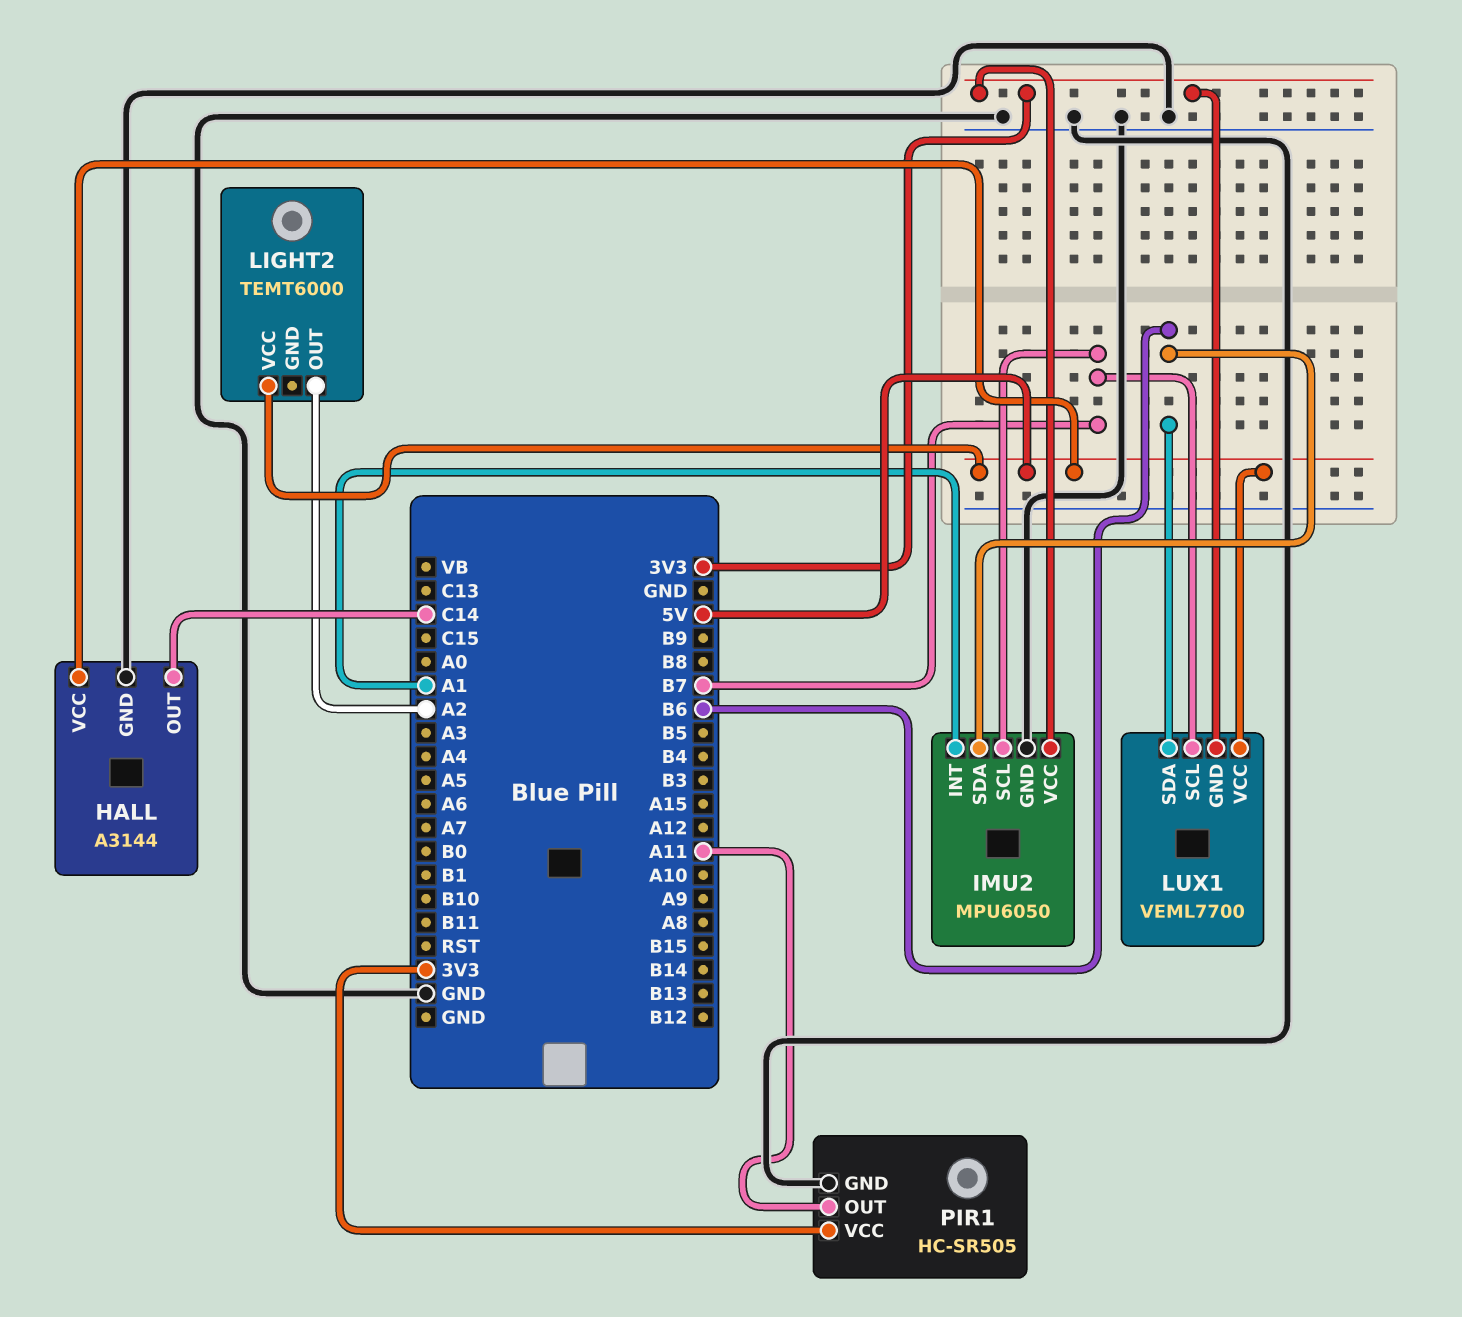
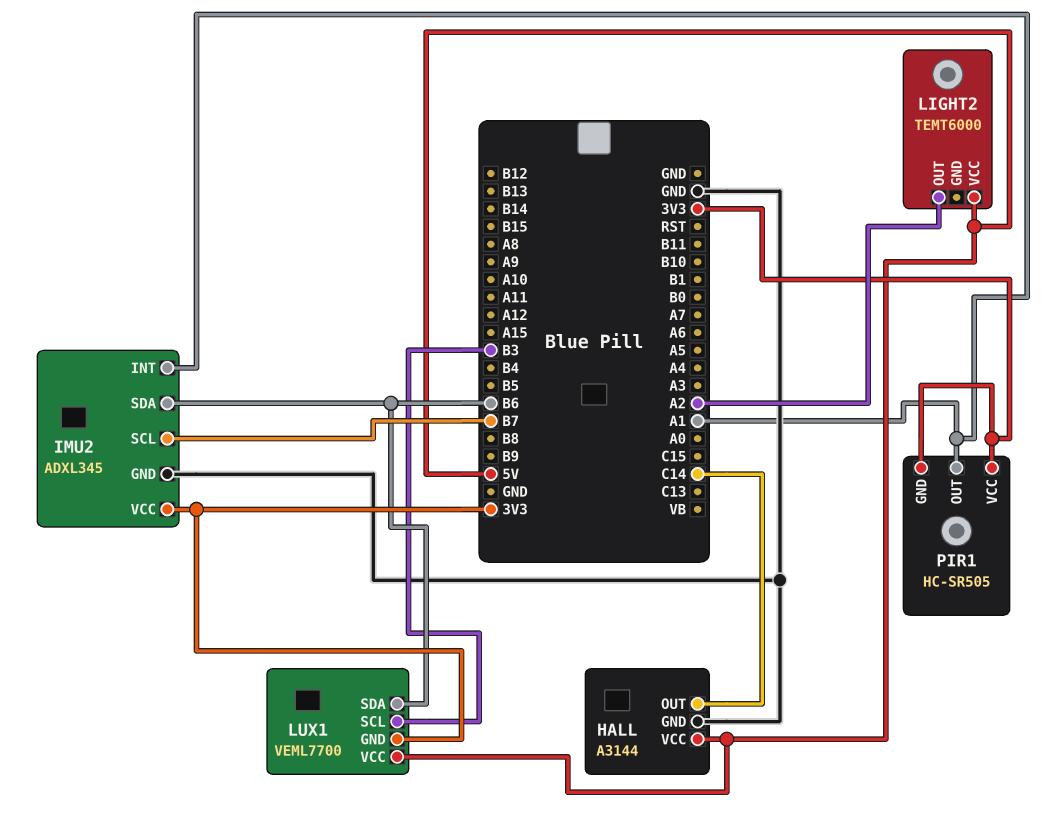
IMU2: MPU6050 -> ADXL345
LUX1 pin SCL: B7 -> B3
PIR1 pin GND: GND -> 3V3
PIR1 pin OUT: A11 -> A1

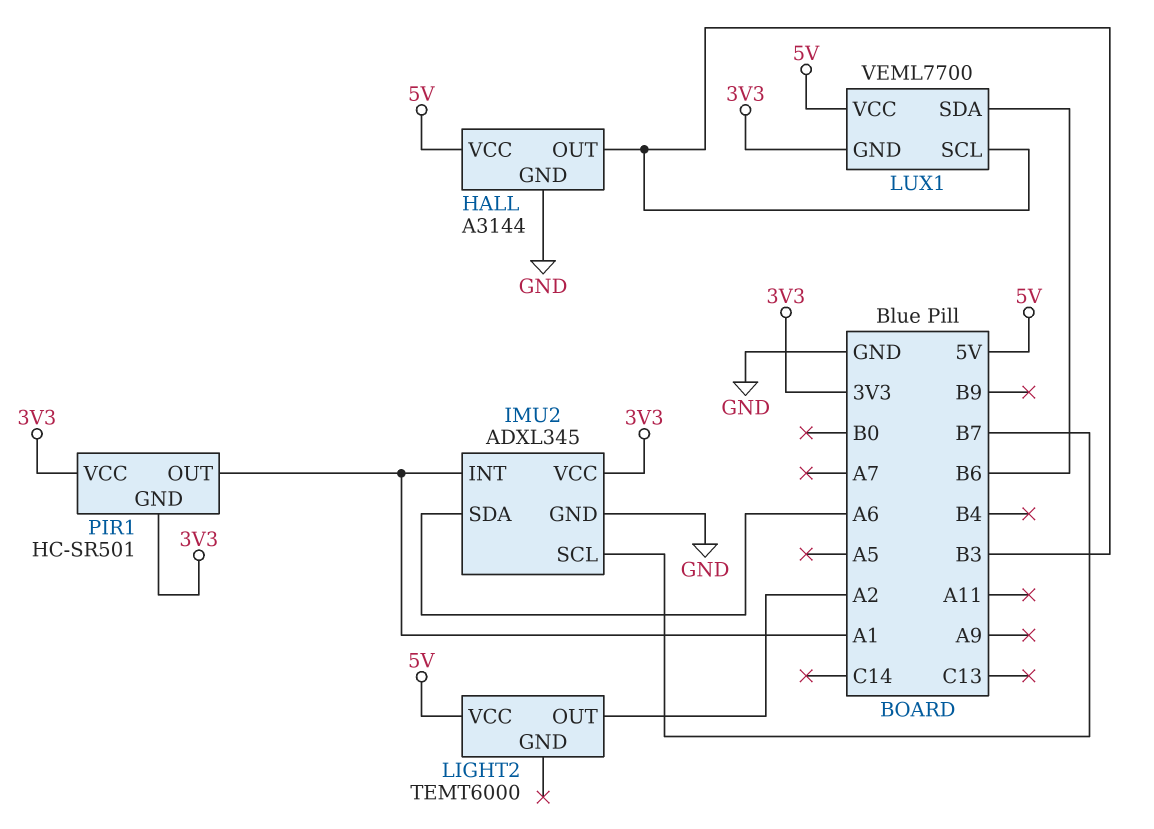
HALL pin OUT: C14 -> B3
IMU2 pin SDA: B6 -> A6
PIR1: HC-SR505 -> HC-SR501

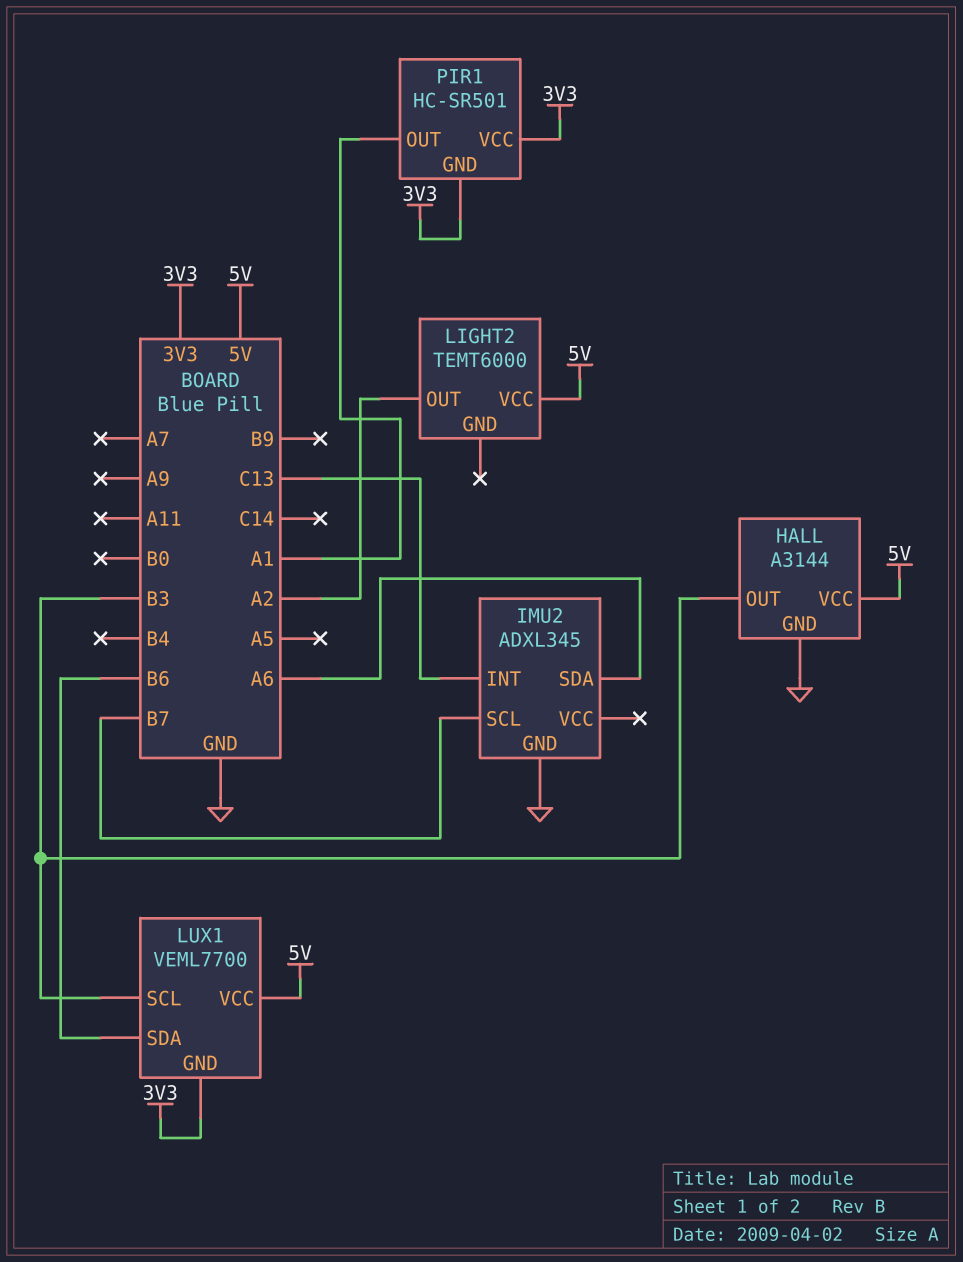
IMU2 pin INT: A1 -> C13
IMU2 pin VCC: 3V3 -> none

